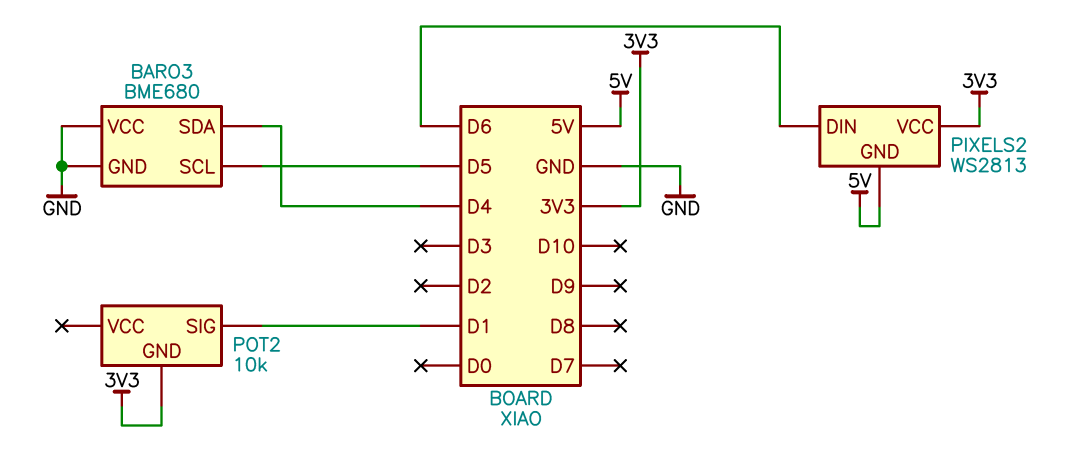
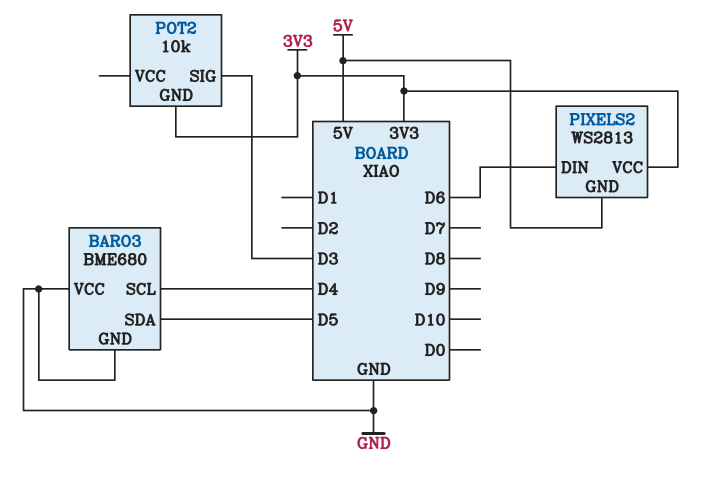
BARO3 pin SCL: D5 -> D4
BARO3 pin SDA: D4 -> D5
POT2 pin SIG: D1 -> D3

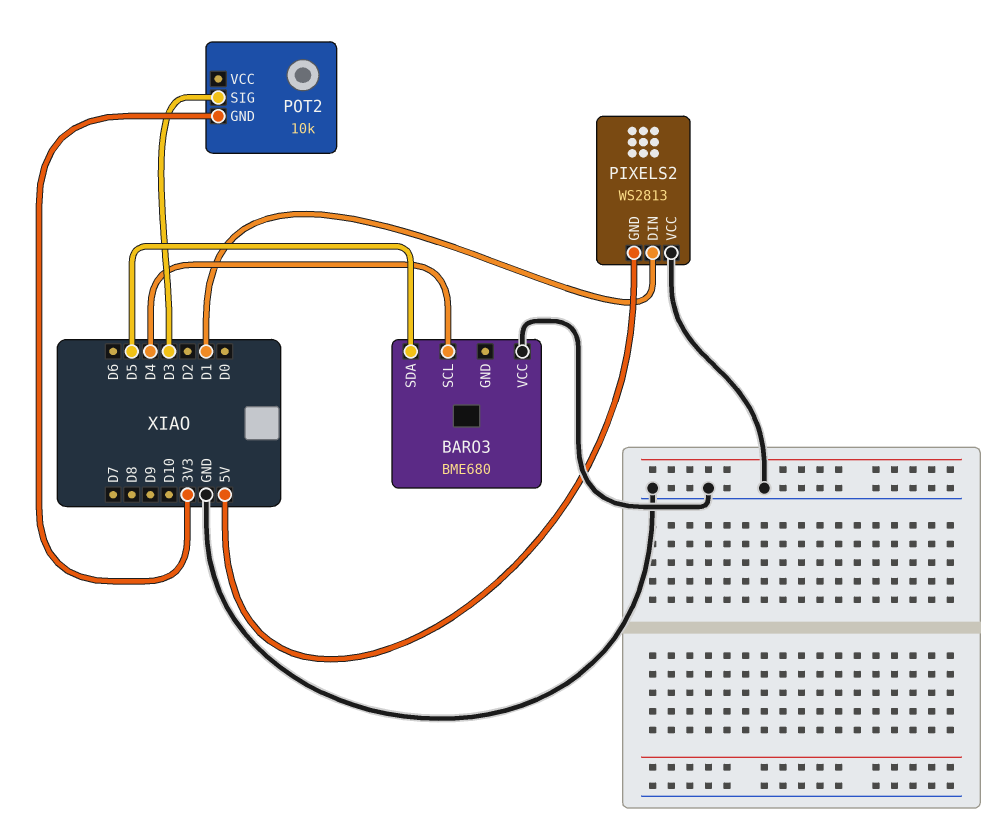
BARO3 pin GND: GND -> none
PIXELS2 pin DIN: D6 -> D1
PIXELS2 pin VCC: 3V3 -> GND

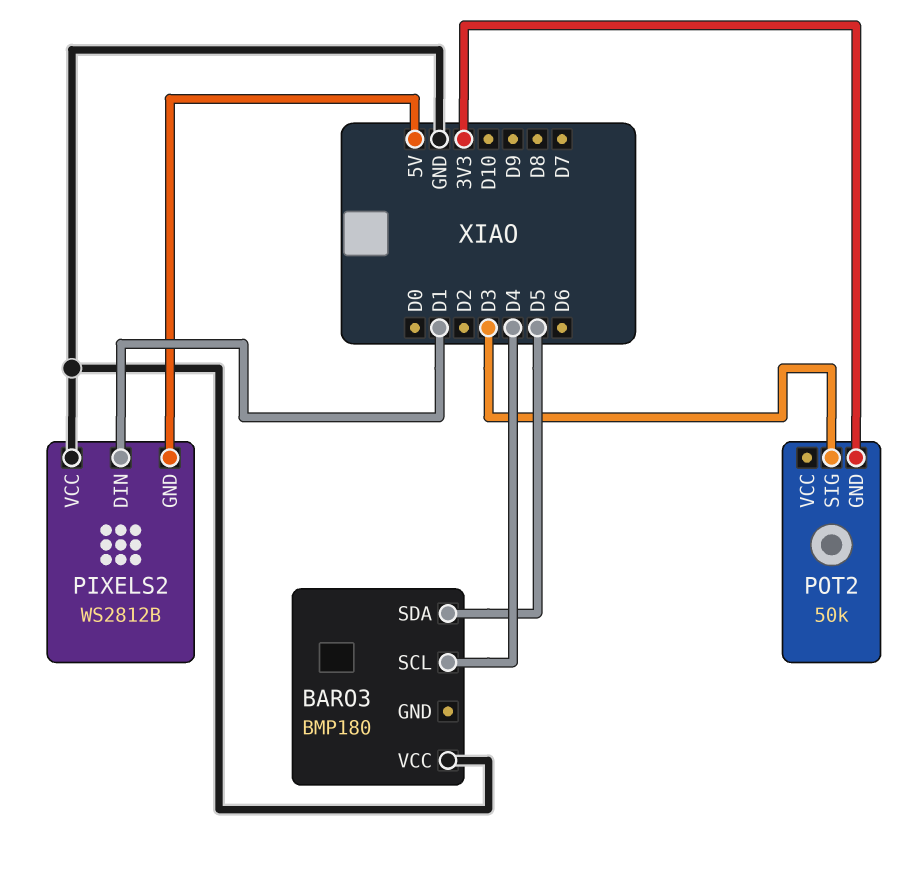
BARO3: BME680 -> BMP180
PIXELS2: WS2813 -> WS2812B
POT2: 10k -> 50k

